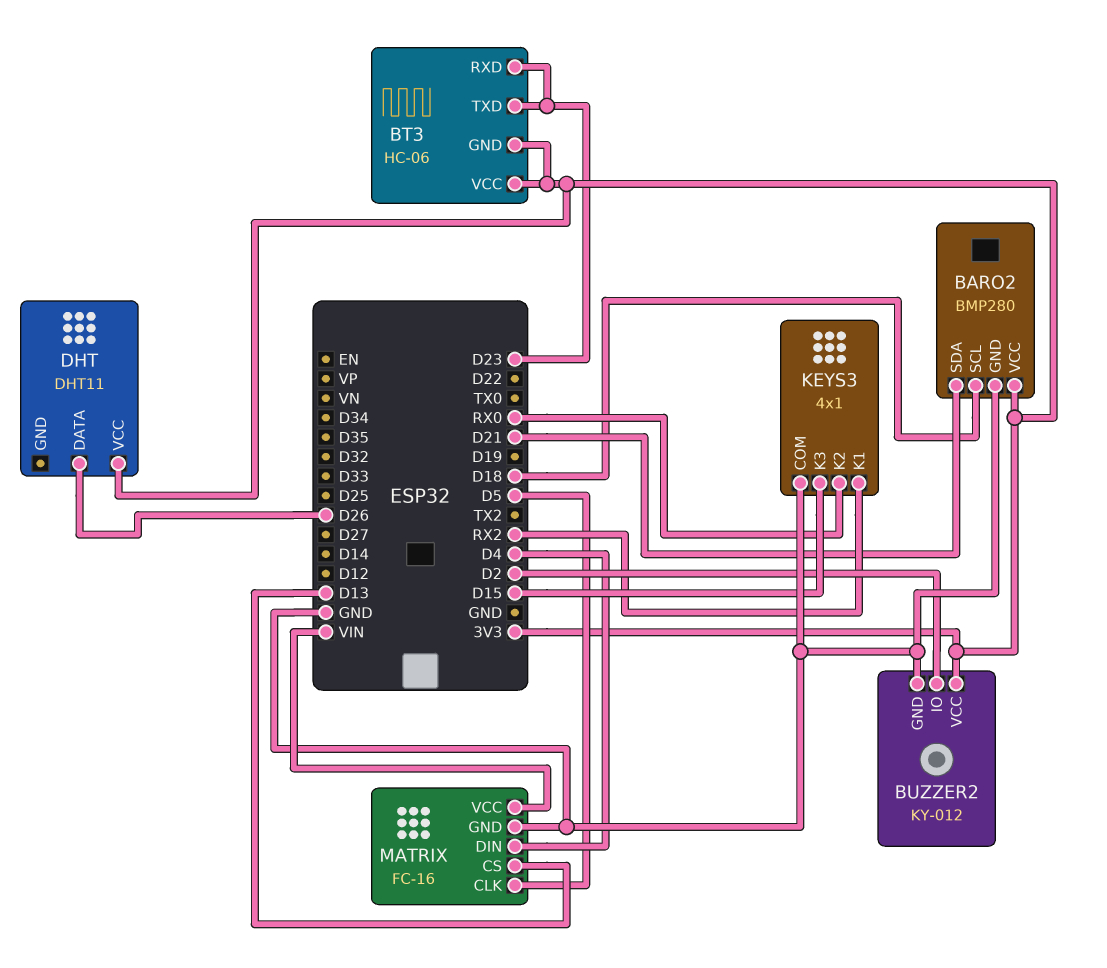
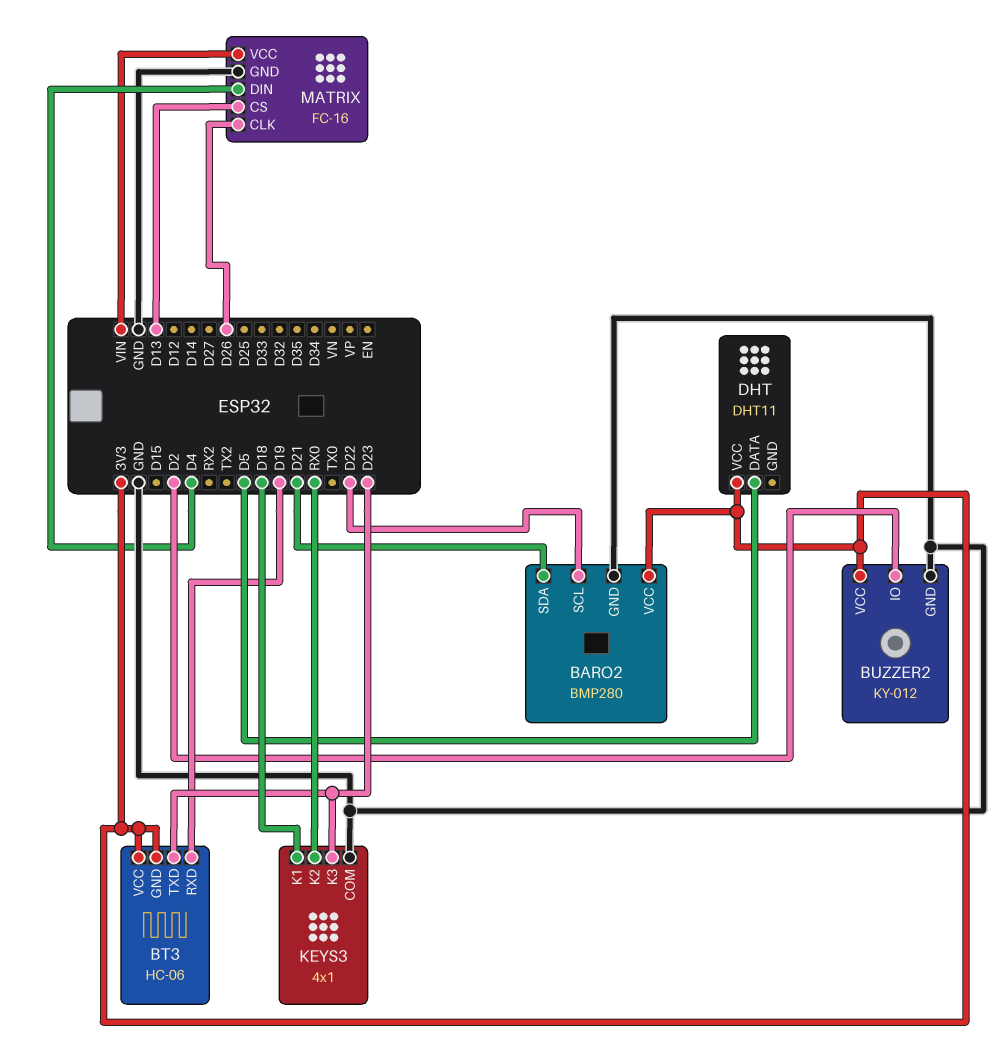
BARO2 pin SCL: D18 -> D22
BT3 pin RXD: D23 -> D19
DHT pin DATA: D26 -> D5
KEYS3 pin K1: RX2 -> D18
KEYS3 pin K3: D15 -> D23
MATRIX pin CLK: D5 -> D26

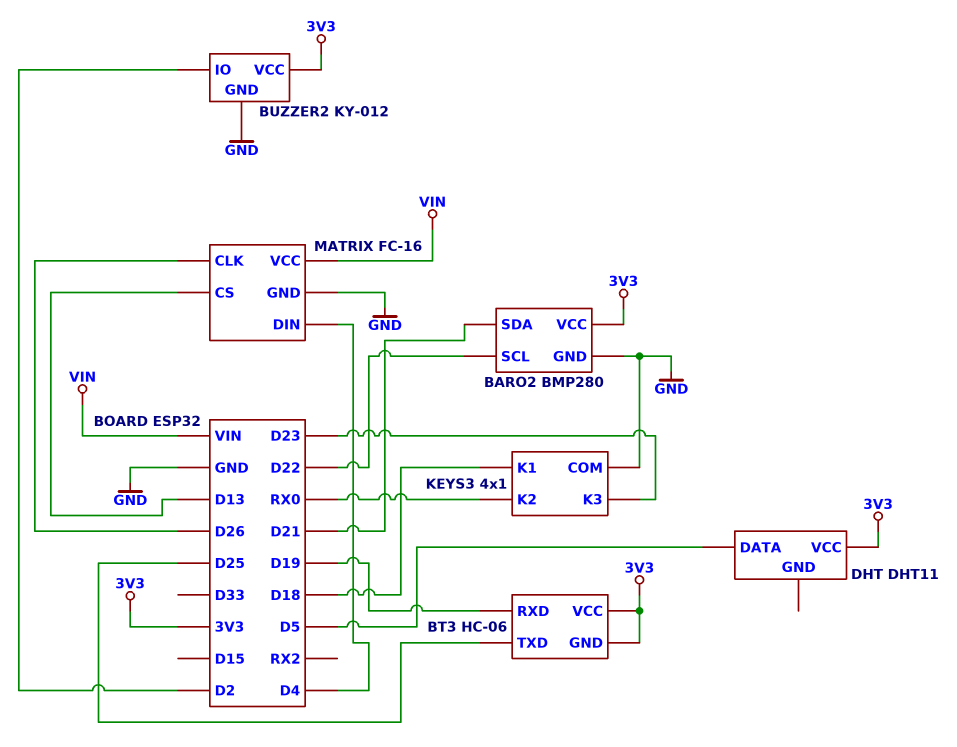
BT3 pin TXD: D23 -> D25

